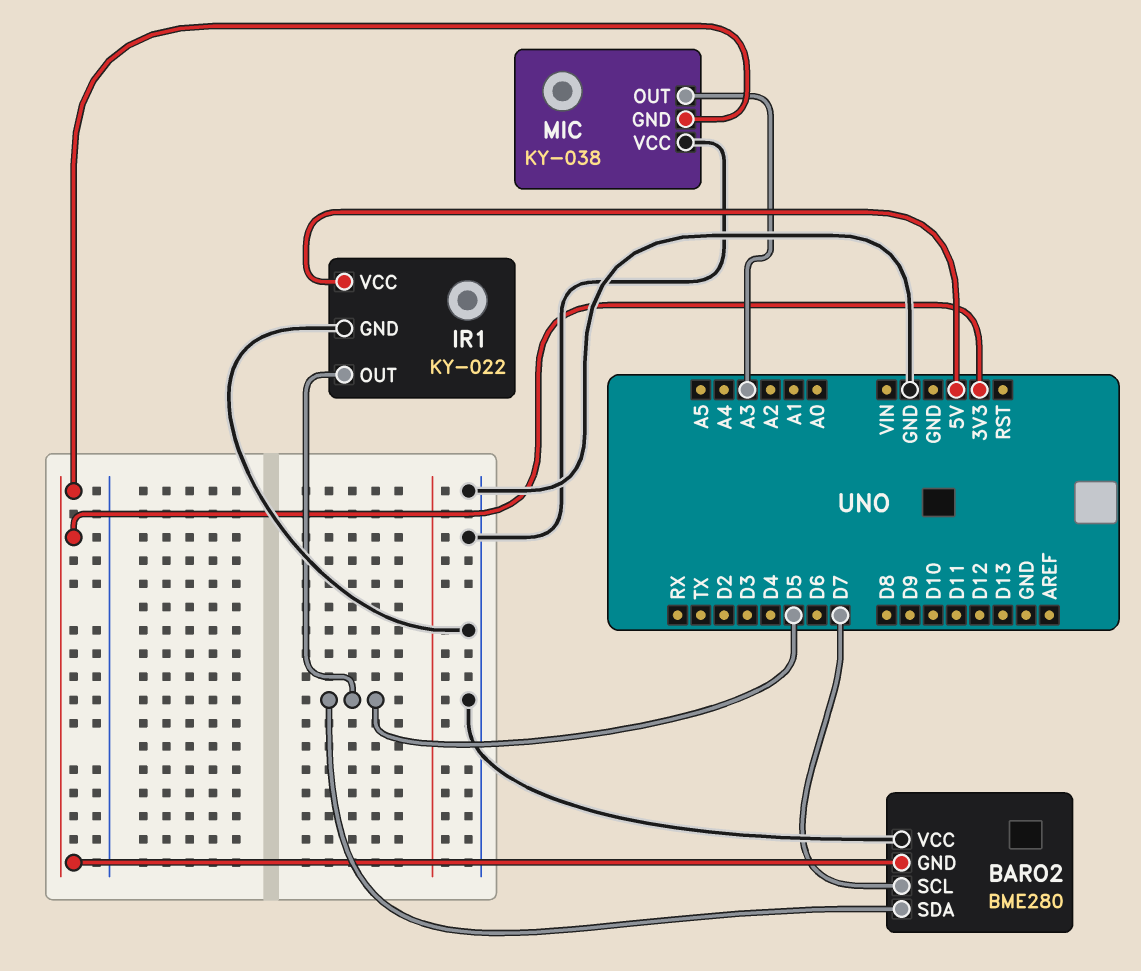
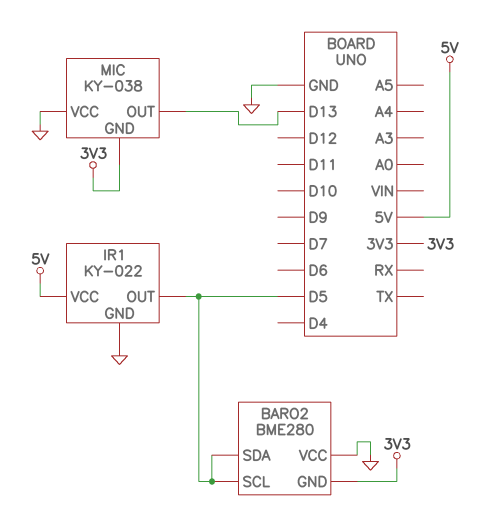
BARO2 pin SCL: D7 -> D5
MIC pin OUT: A3 -> D13

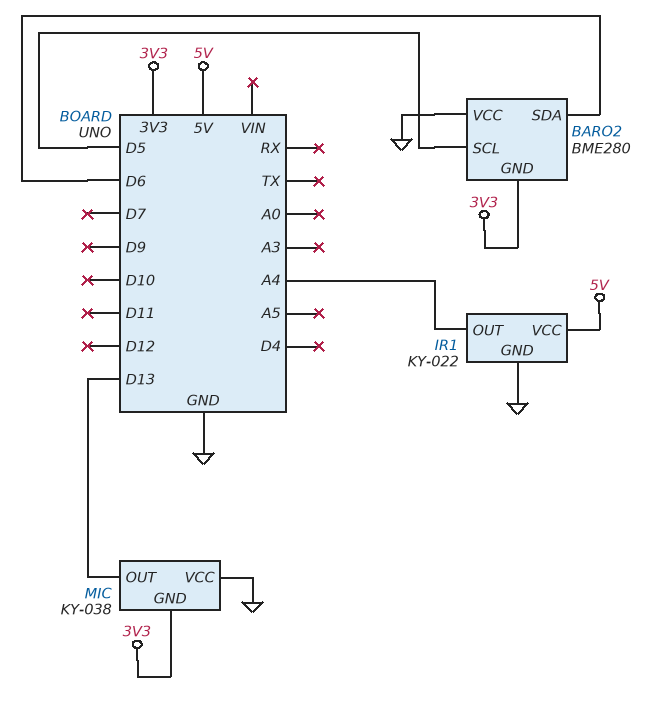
BARO2 pin SDA: D5 -> D6
IR1 pin OUT: D5 -> A4

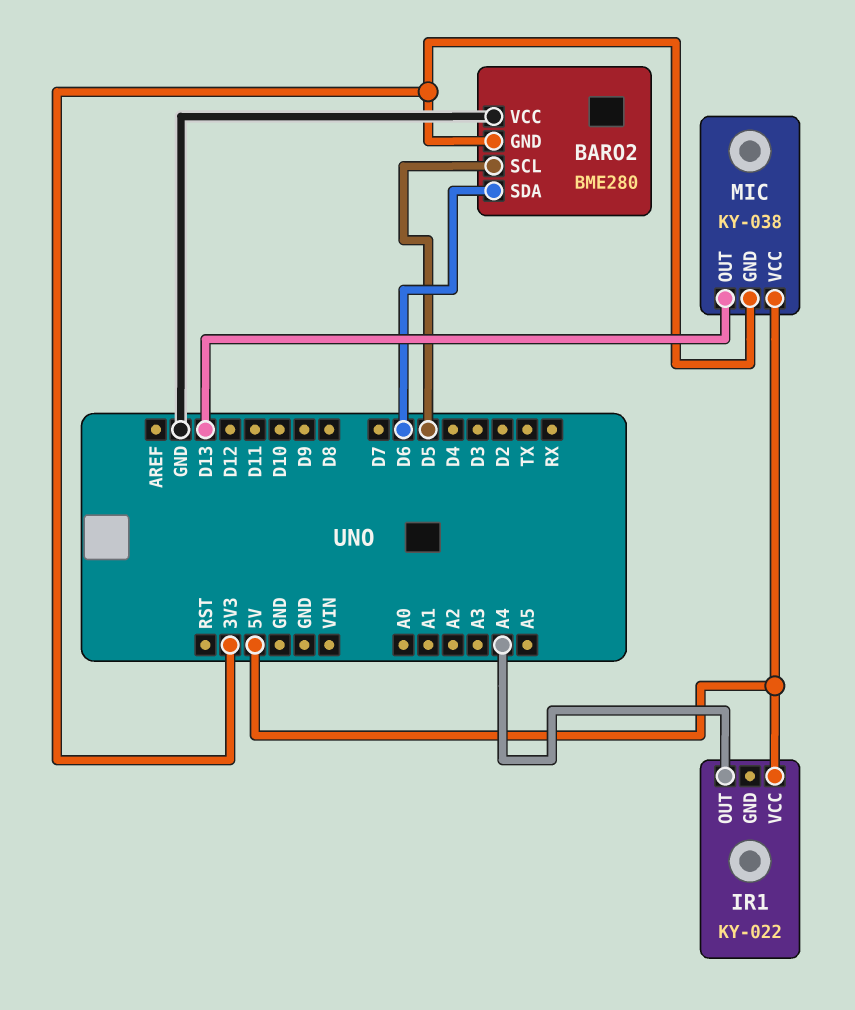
IR1 pin GND: GND -> none
MIC pin VCC: GND -> 5V

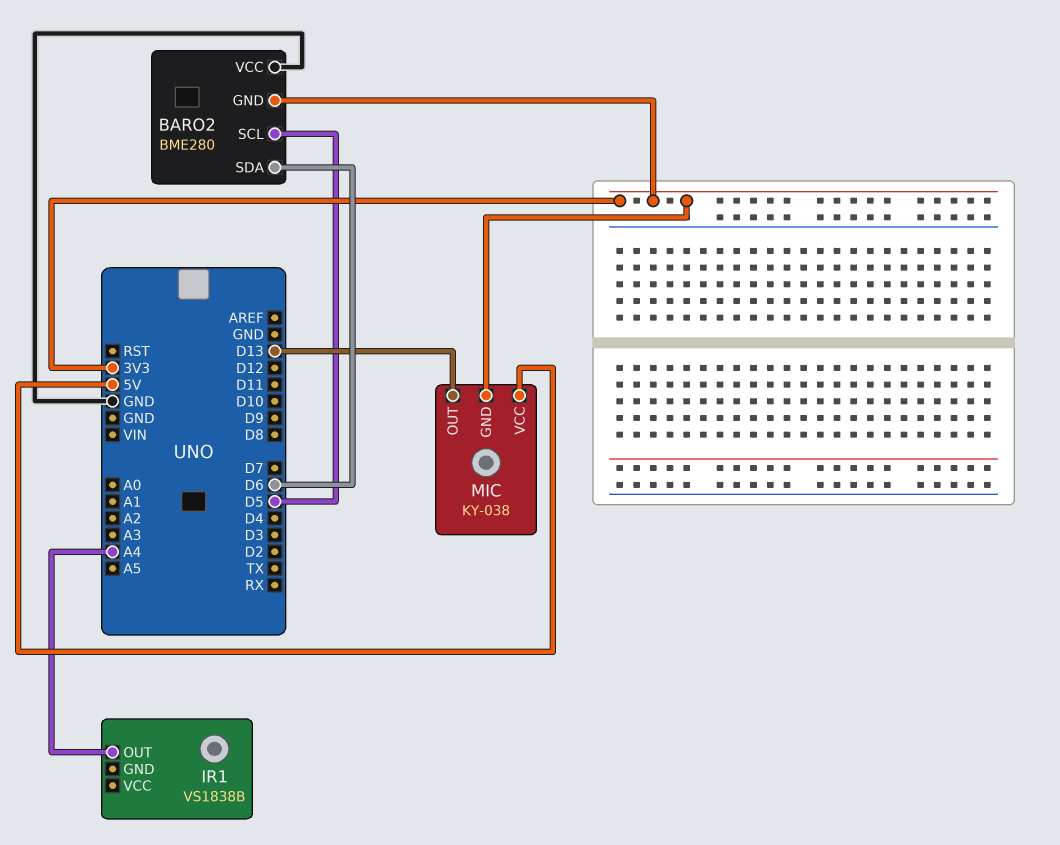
IR1: KY-022 -> VS1838B
IR1 pin VCC: 5V -> none

